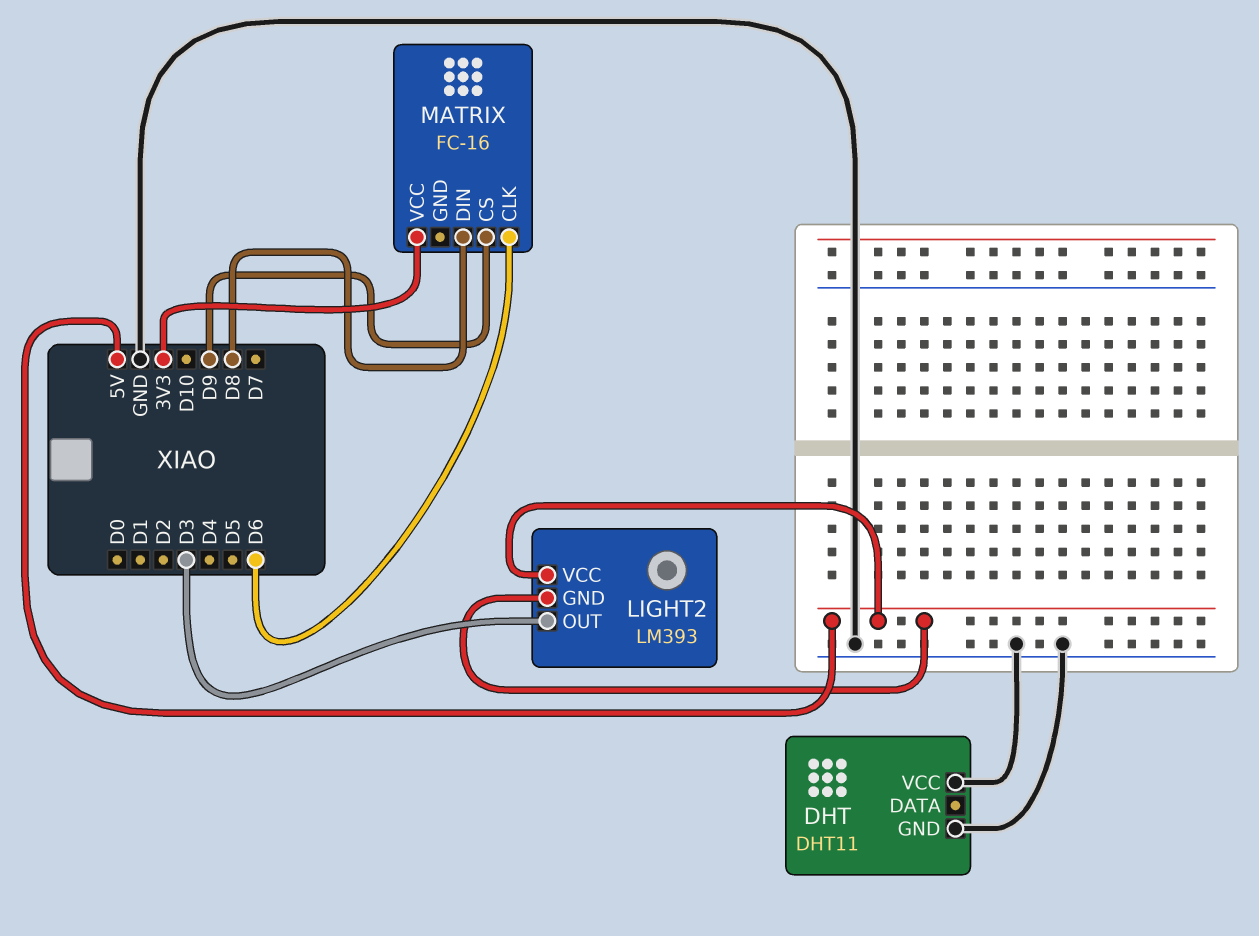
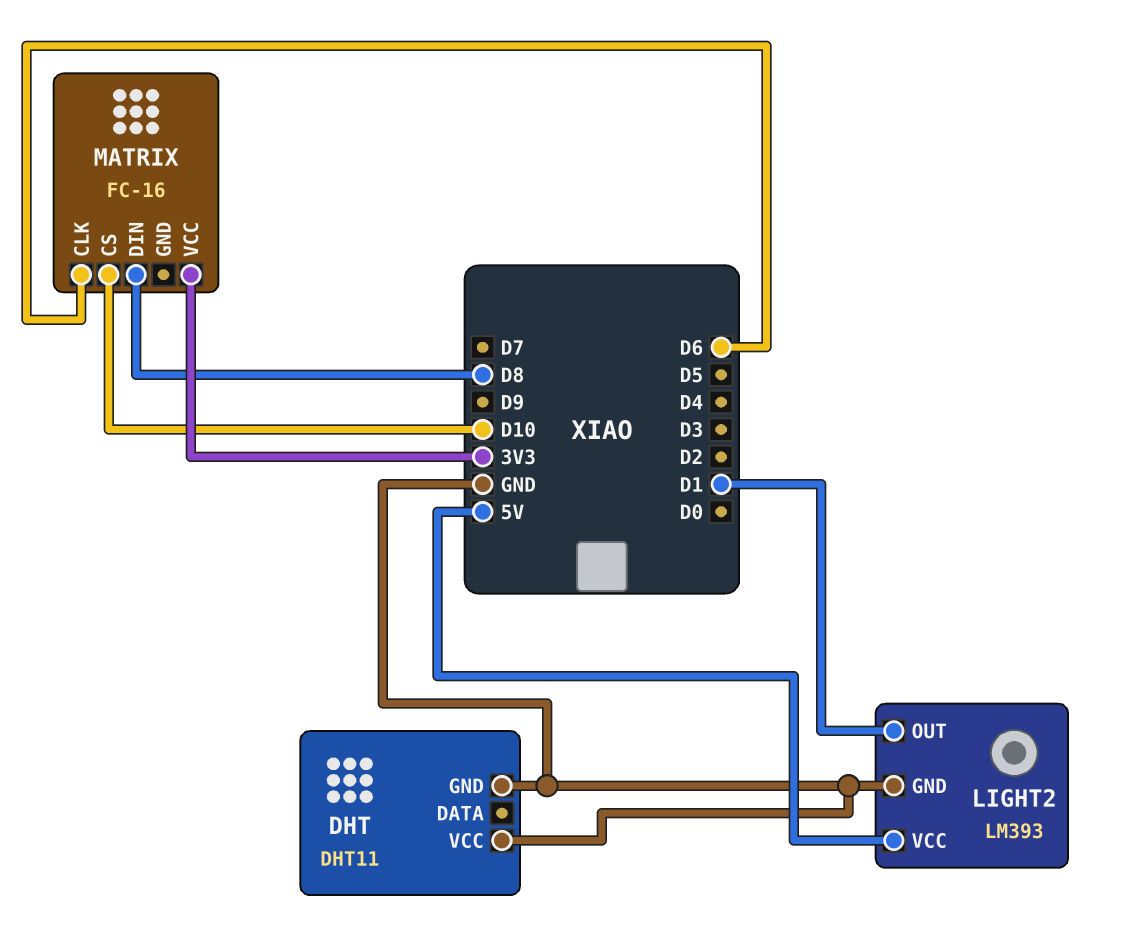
LIGHT2 pin GND: 5V -> GND
LIGHT2 pin OUT: D3 -> D1
MATRIX pin CS: D9 -> D10

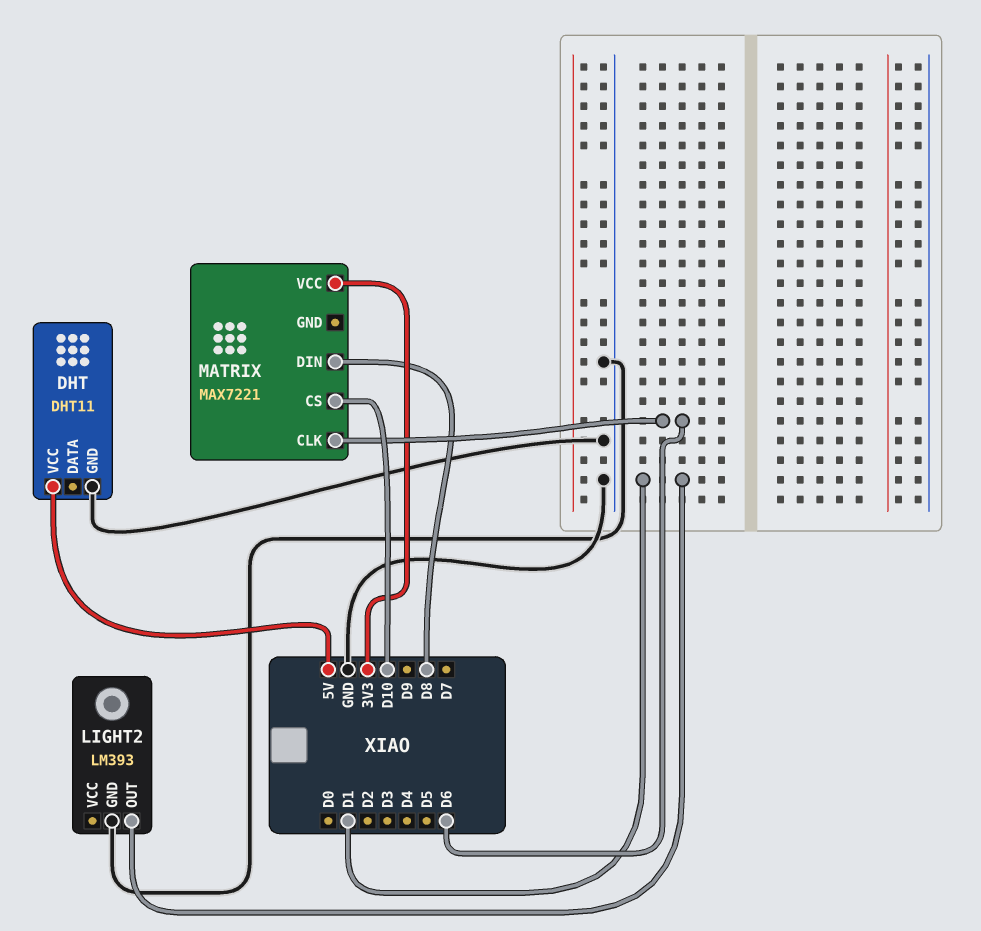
DHT pin VCC: GND -> 5V
LIGHT2 pin VCC: 5V -> none
MATRIX: FC-16 -> MAX7221

